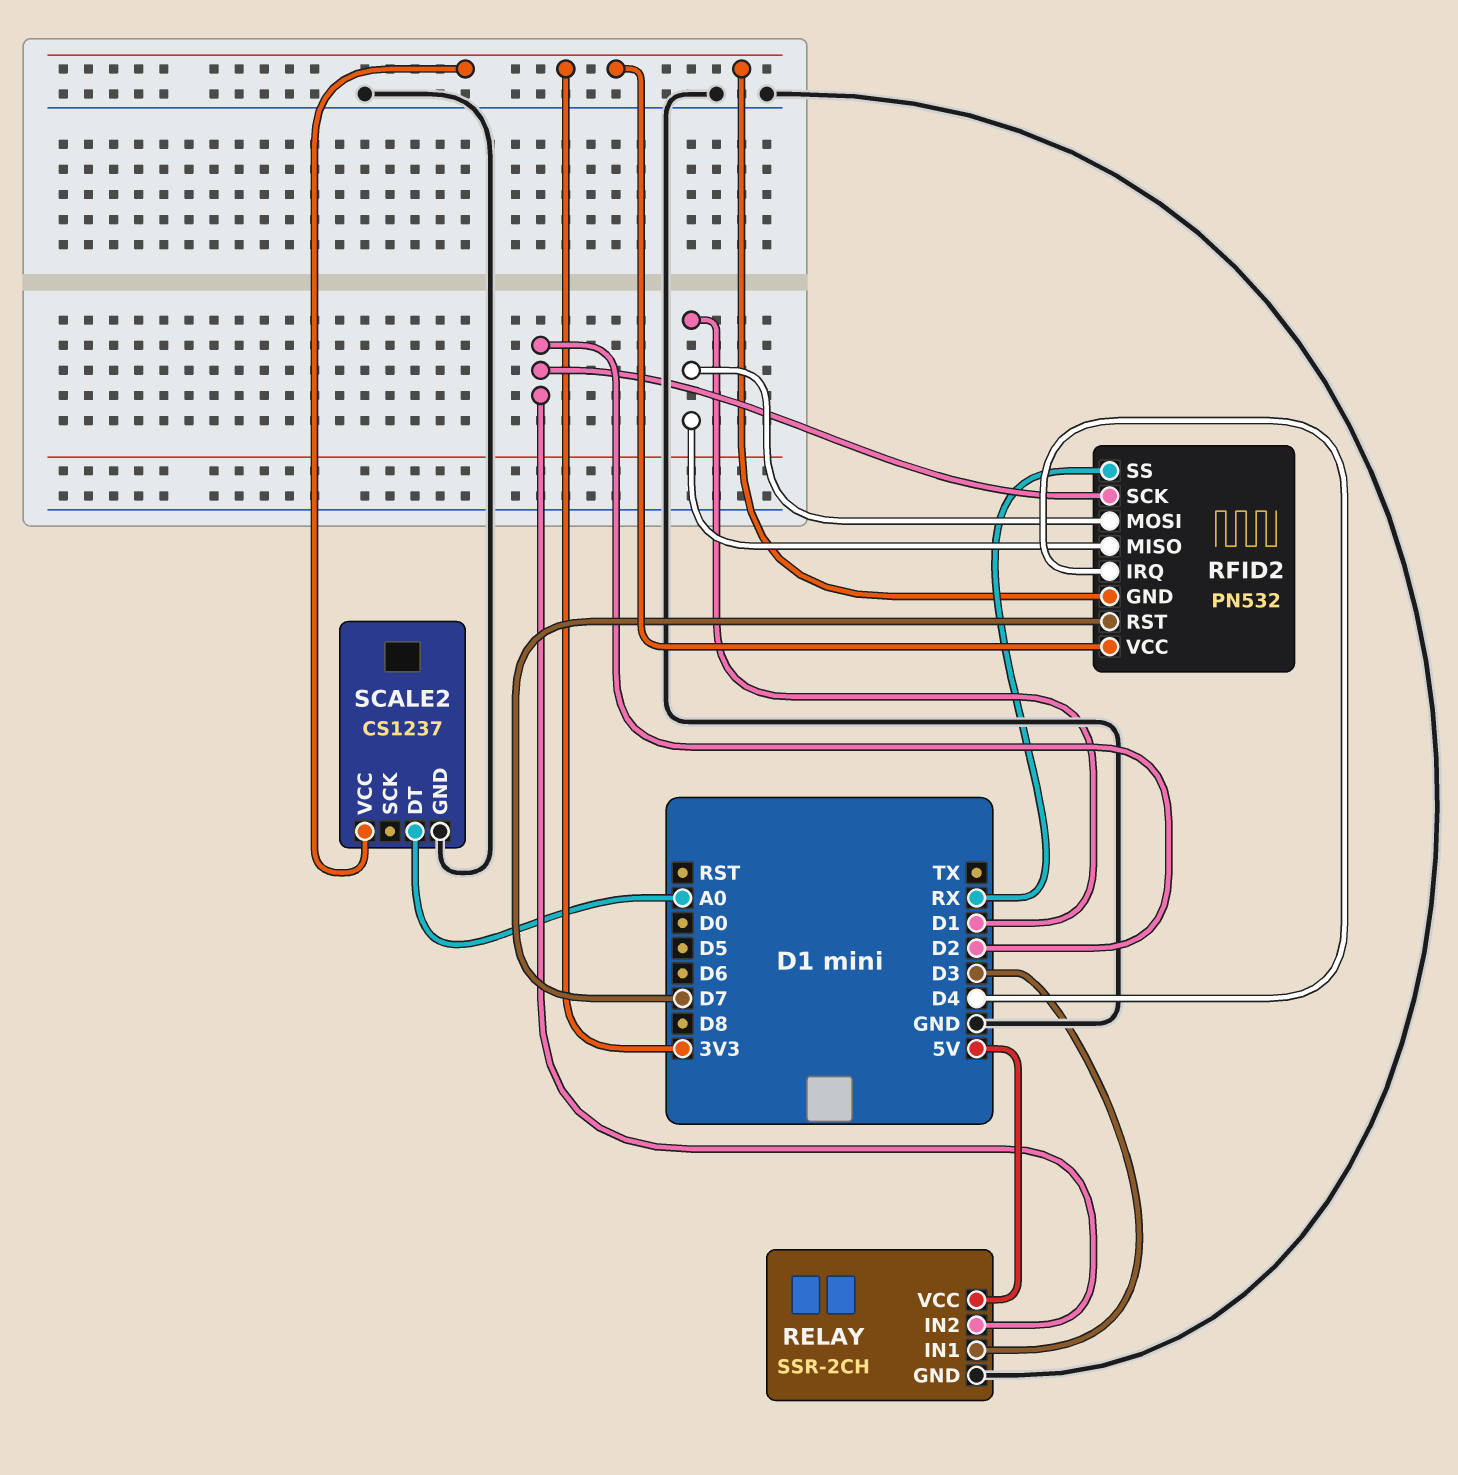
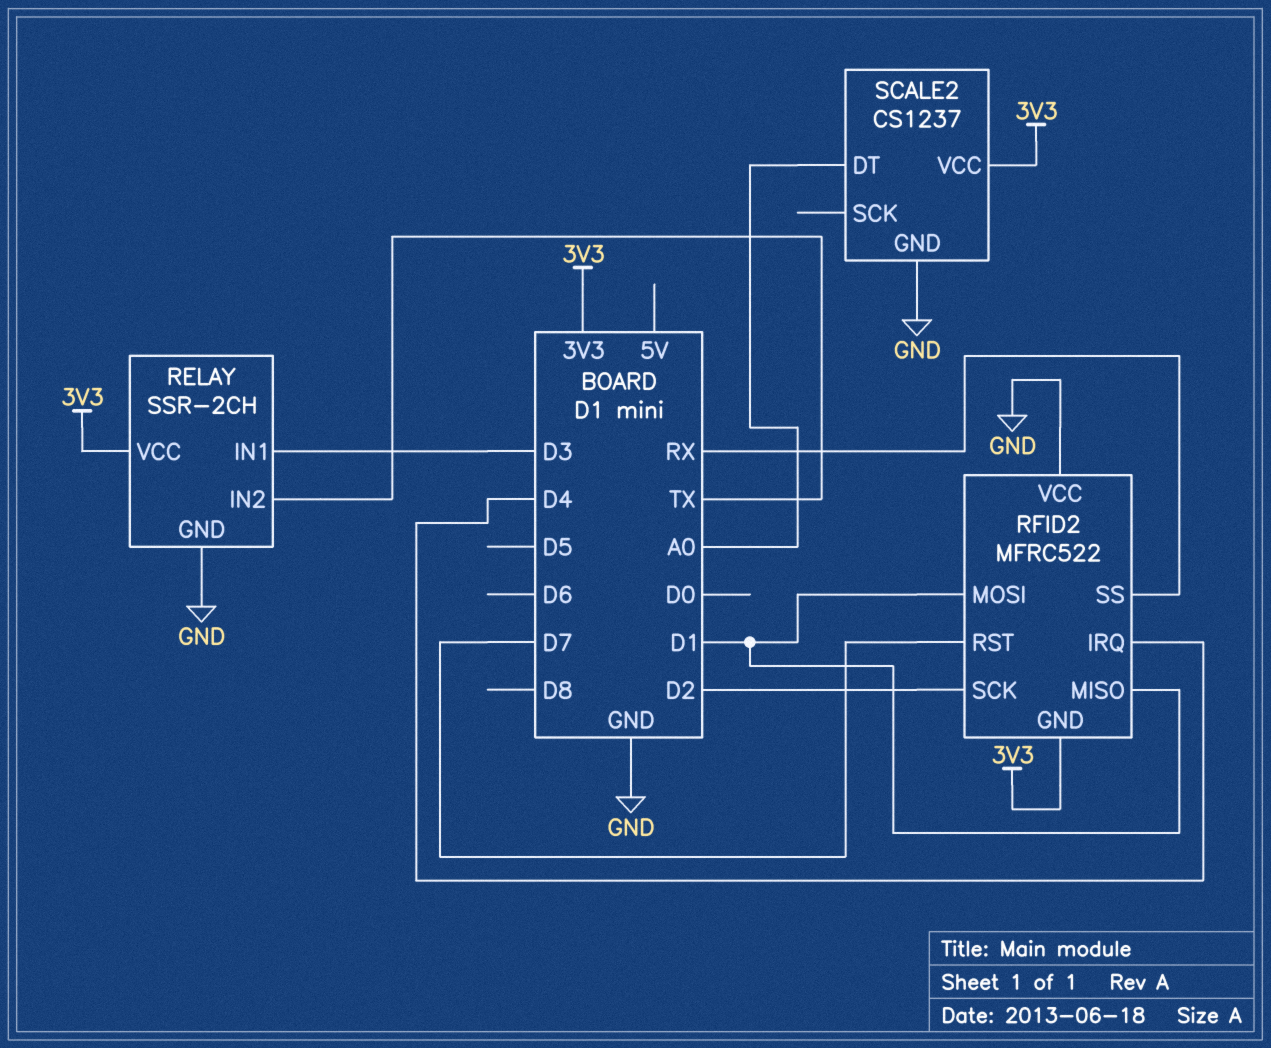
RELAY pin IN2: D2 -> TX
RELAY pin VCC: 5V -> 3V3
RFID2: PN532 -> MFRC522
RFID2 pin VCC: 3V3 -> GND

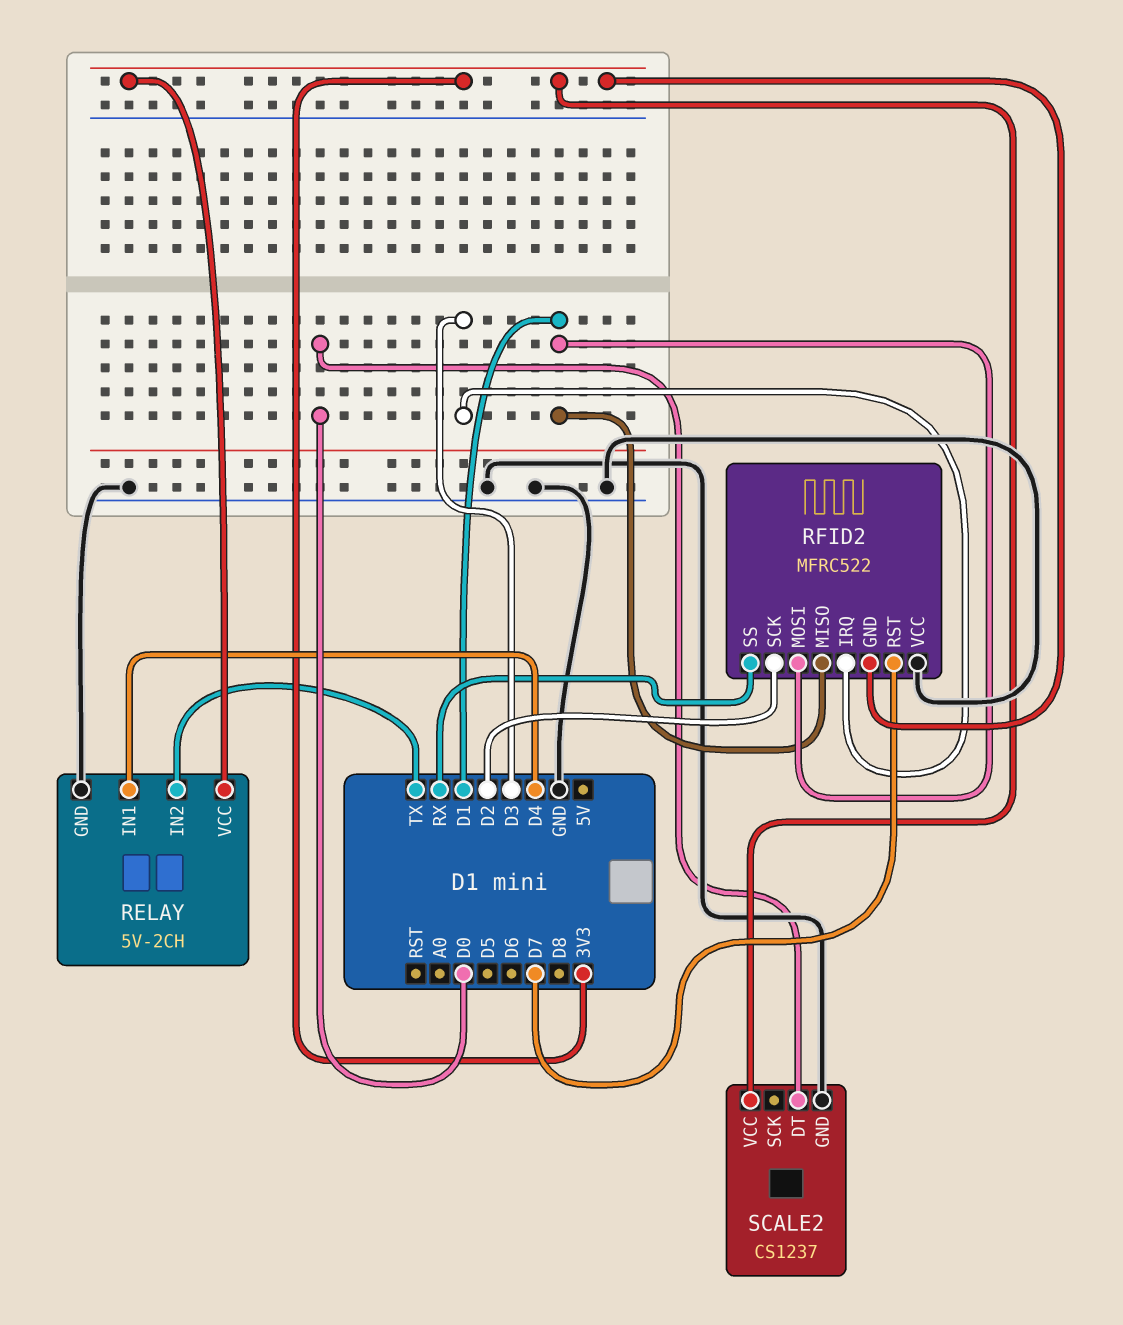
RELAY: SSR-2CH -> 5V-2CH
RELAY pin IN1: D3 -> D4
RFID2 pin IRQ: D4 -> D3
SCALE2 pin DT: A0 -> D0

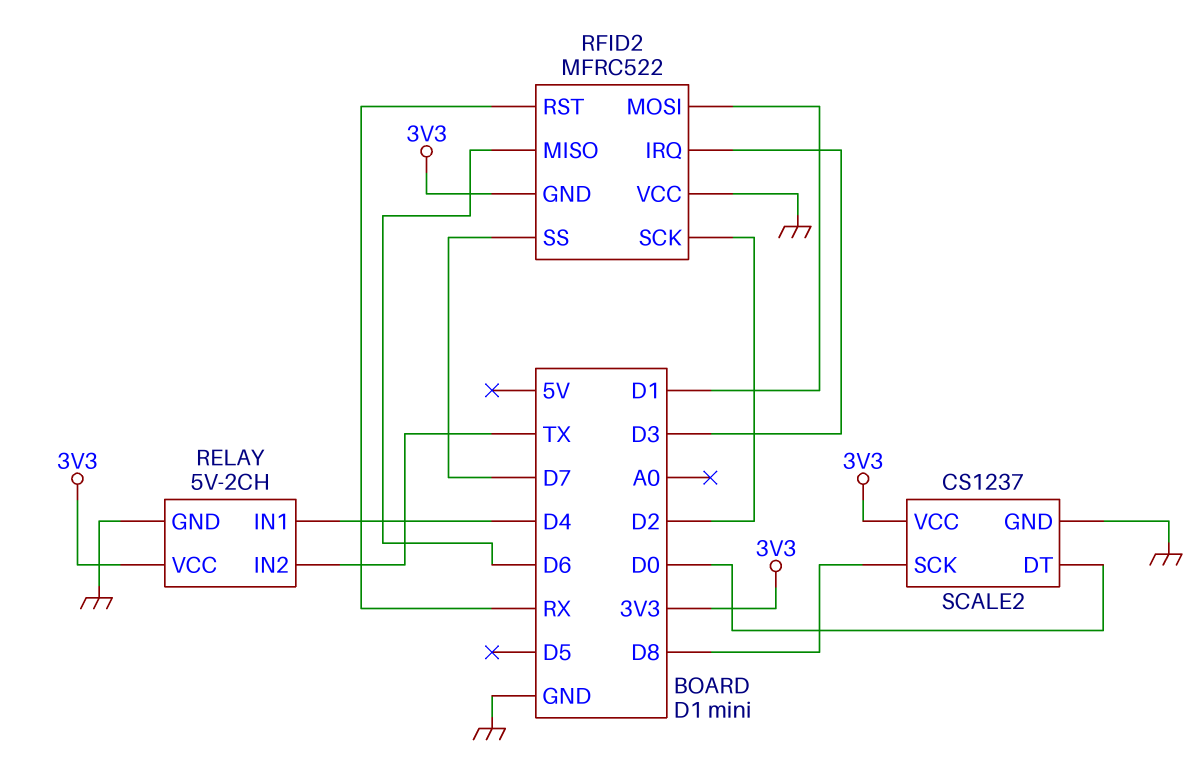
RFID2 pin MISO: D1 -> D6
RFID2 pin RST: D7 -> RX
RFID2 pin SS: RX -> D7
SCALE2 pin SCK: none -> D8

